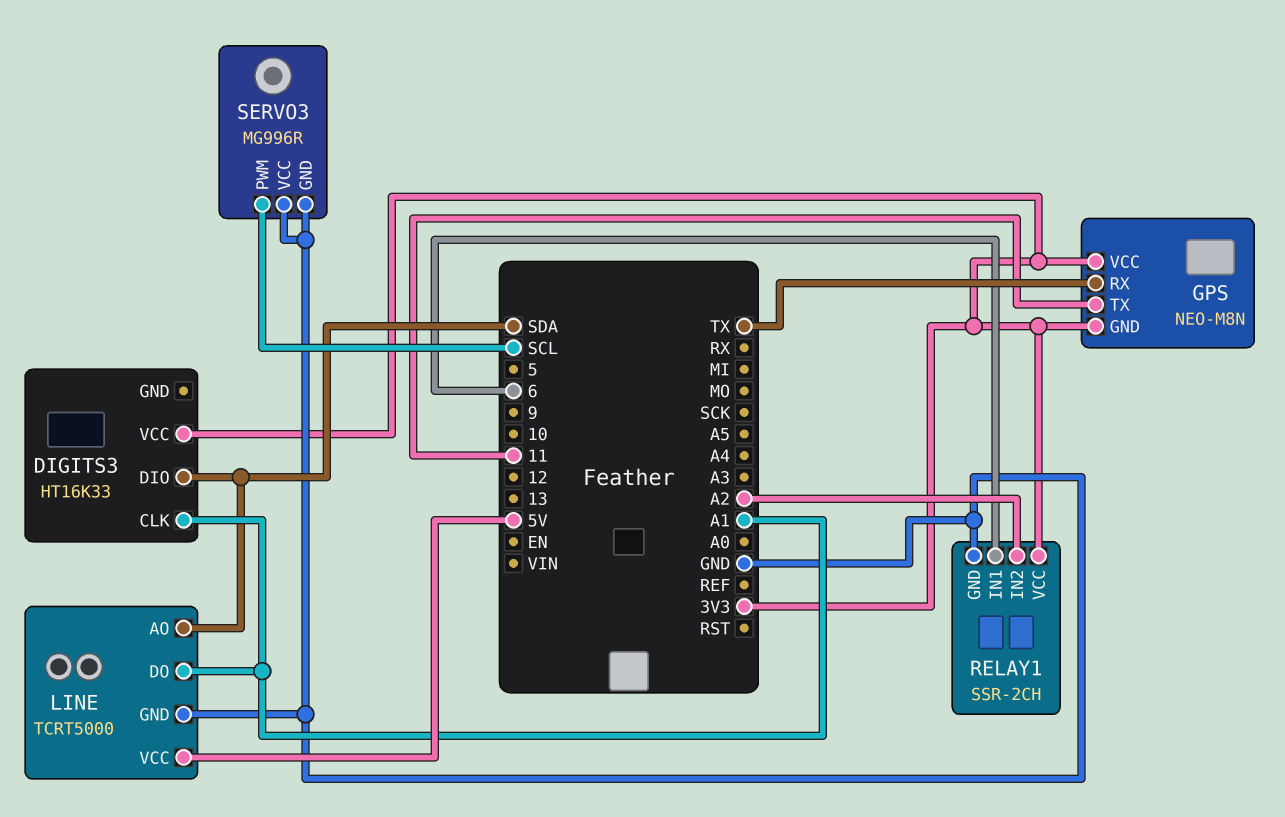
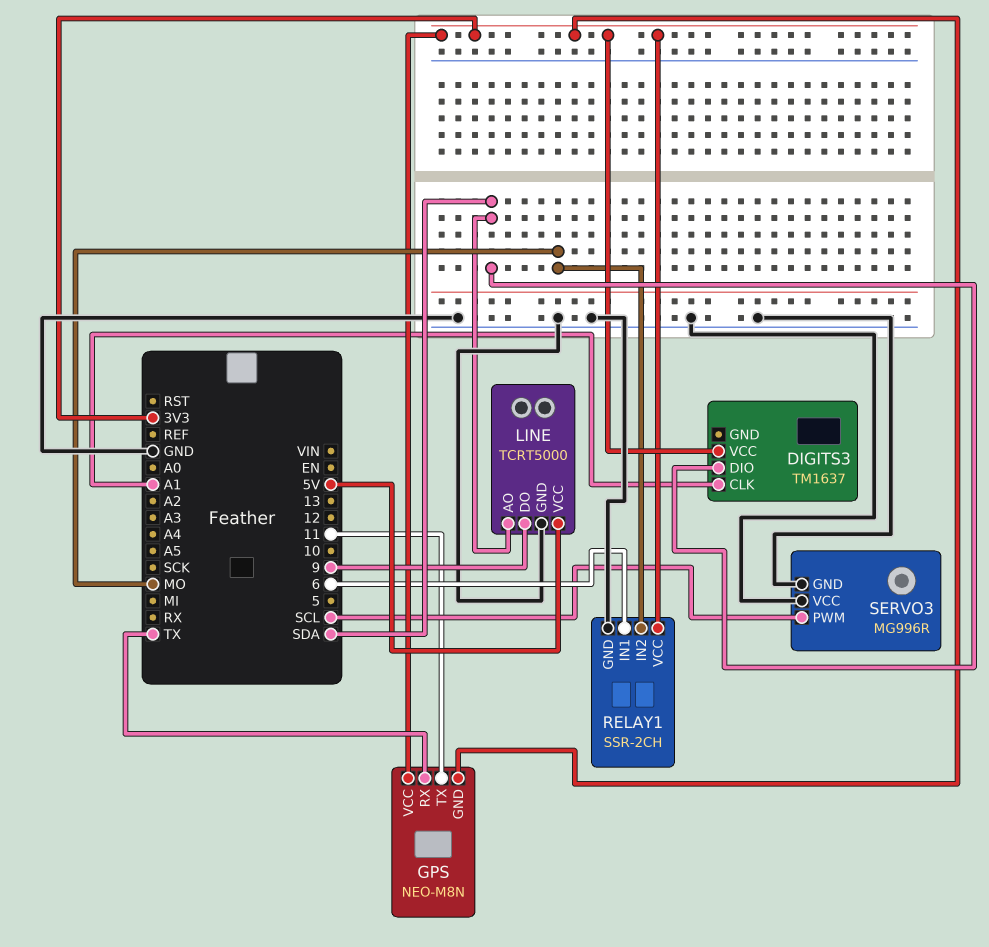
DIGITS3: HT16K33 -> TM1637
LINE pin DO: A1 -> 9
RELAY1 pin IN2: A2 -> MO

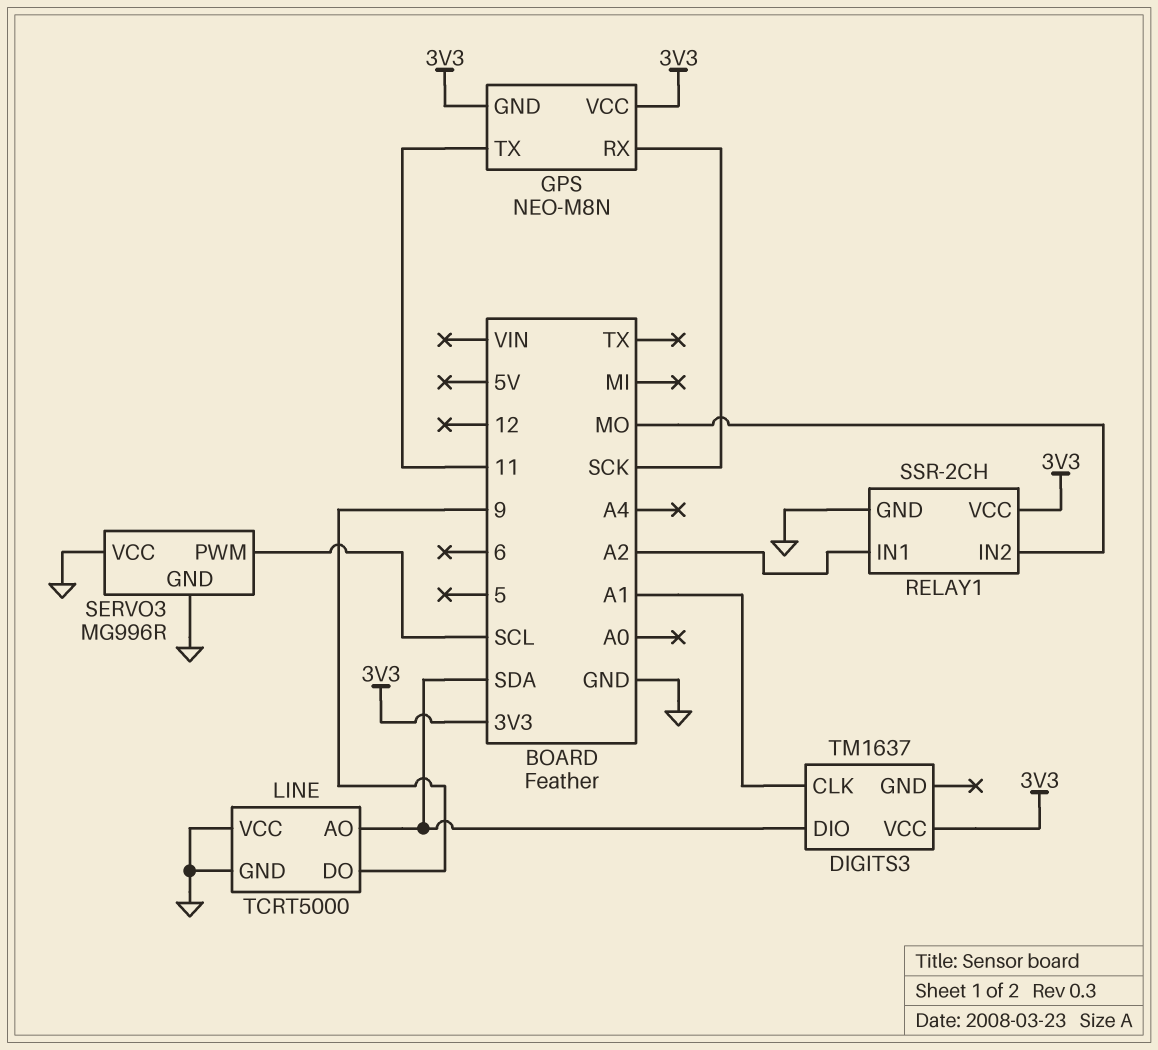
GPS pin RX: TX -> SCK
LINE pin VCC: 5V -> GND
RELAY1 pin IN1: 6 -> A2

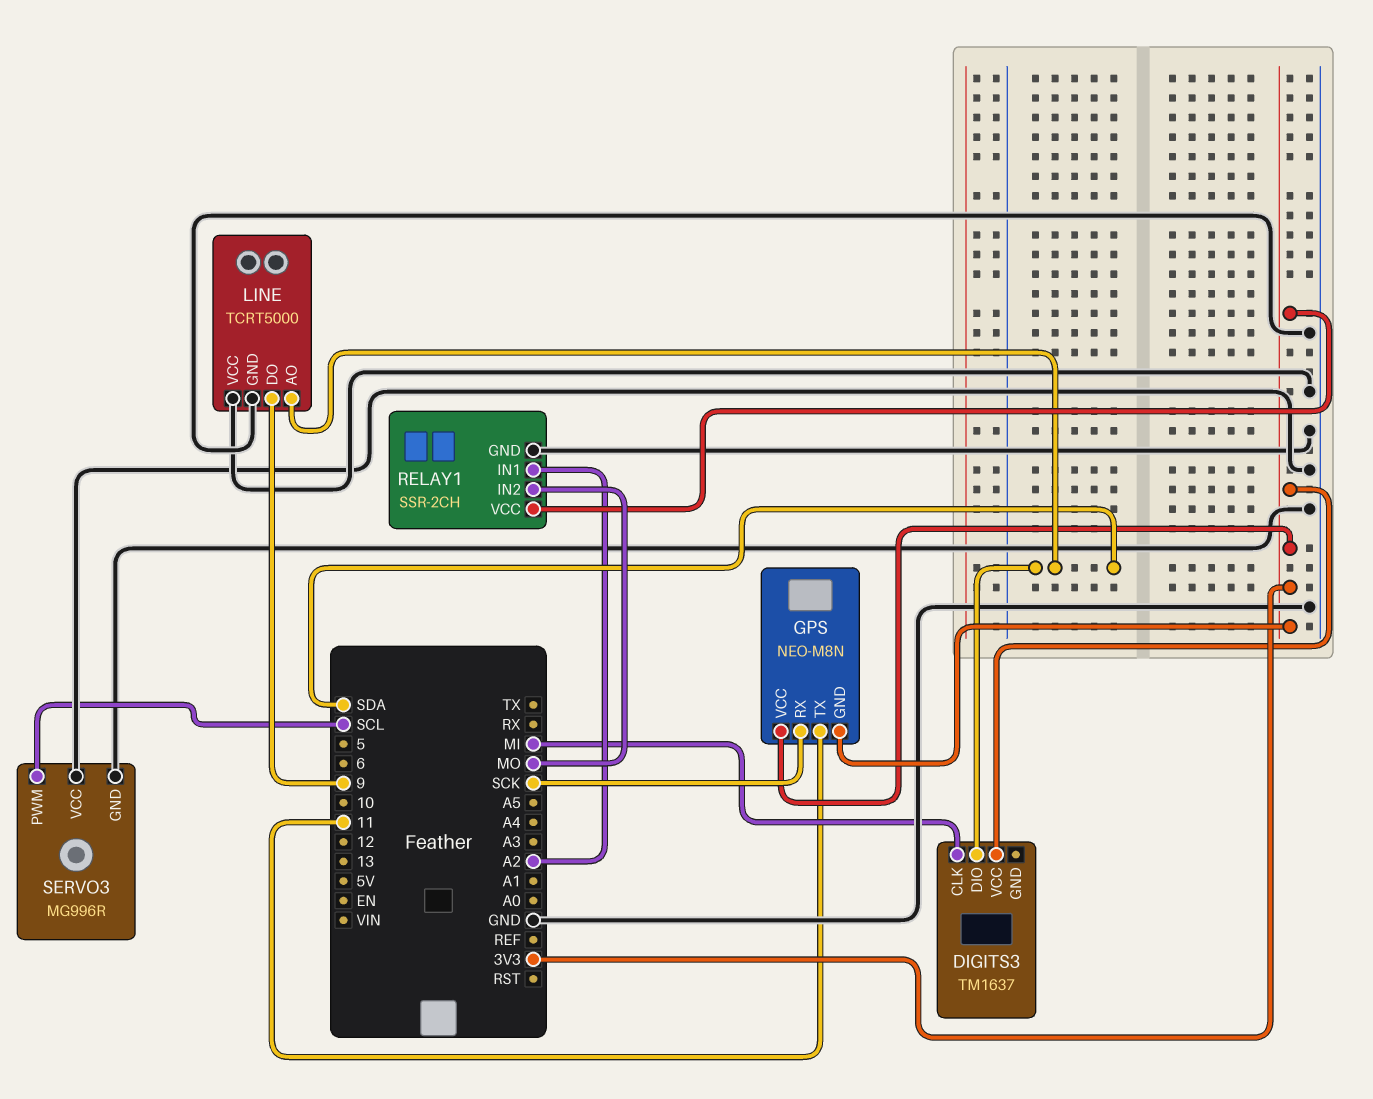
DIGITS3 pin CLK: A1 -> MI

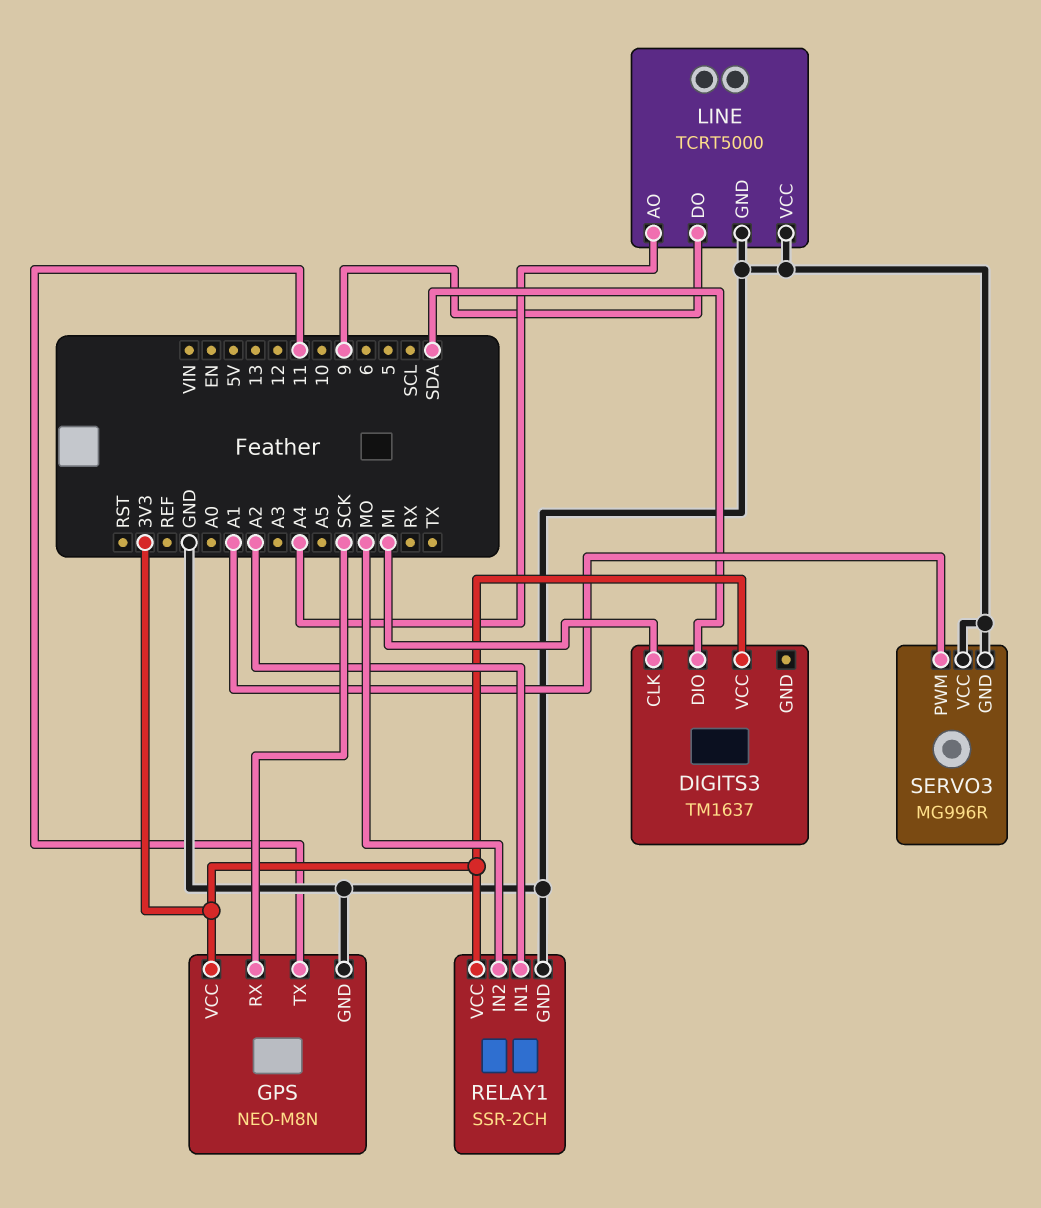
GPS pin GND: 3V3 -> GND
LINE pin AO: SDA -> A4
SERVO3 pin PWM: SCL -> A1

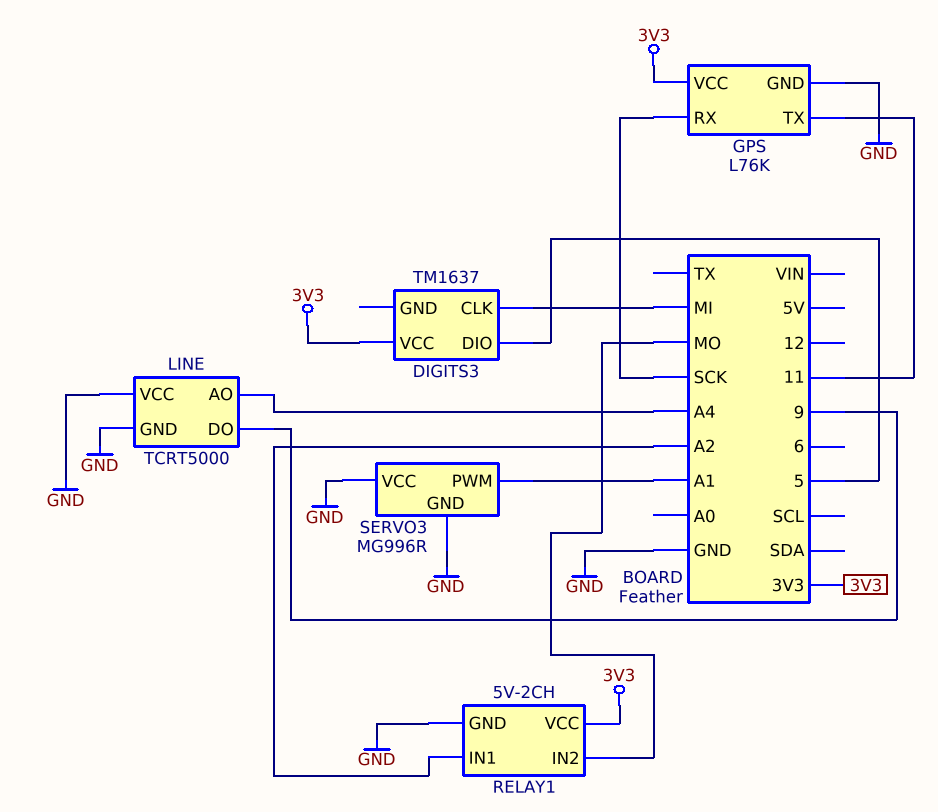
DIGITS3 pin DIO: SDA -> 5
GPS: NEO-M8N -> L76K
RELAY1: SSR-2CH -> 5V-2CH

